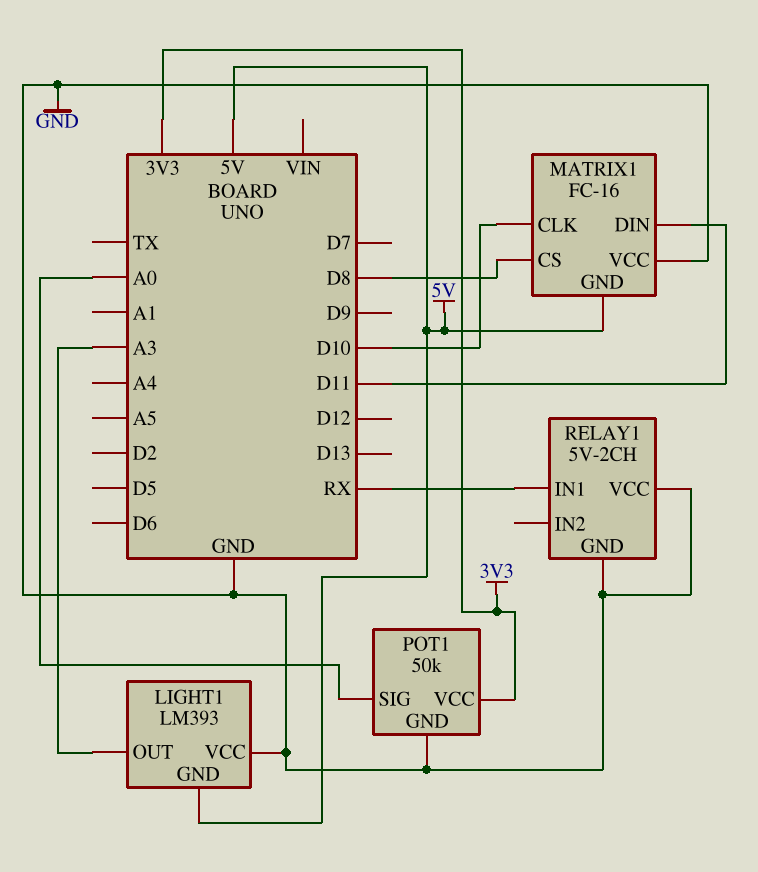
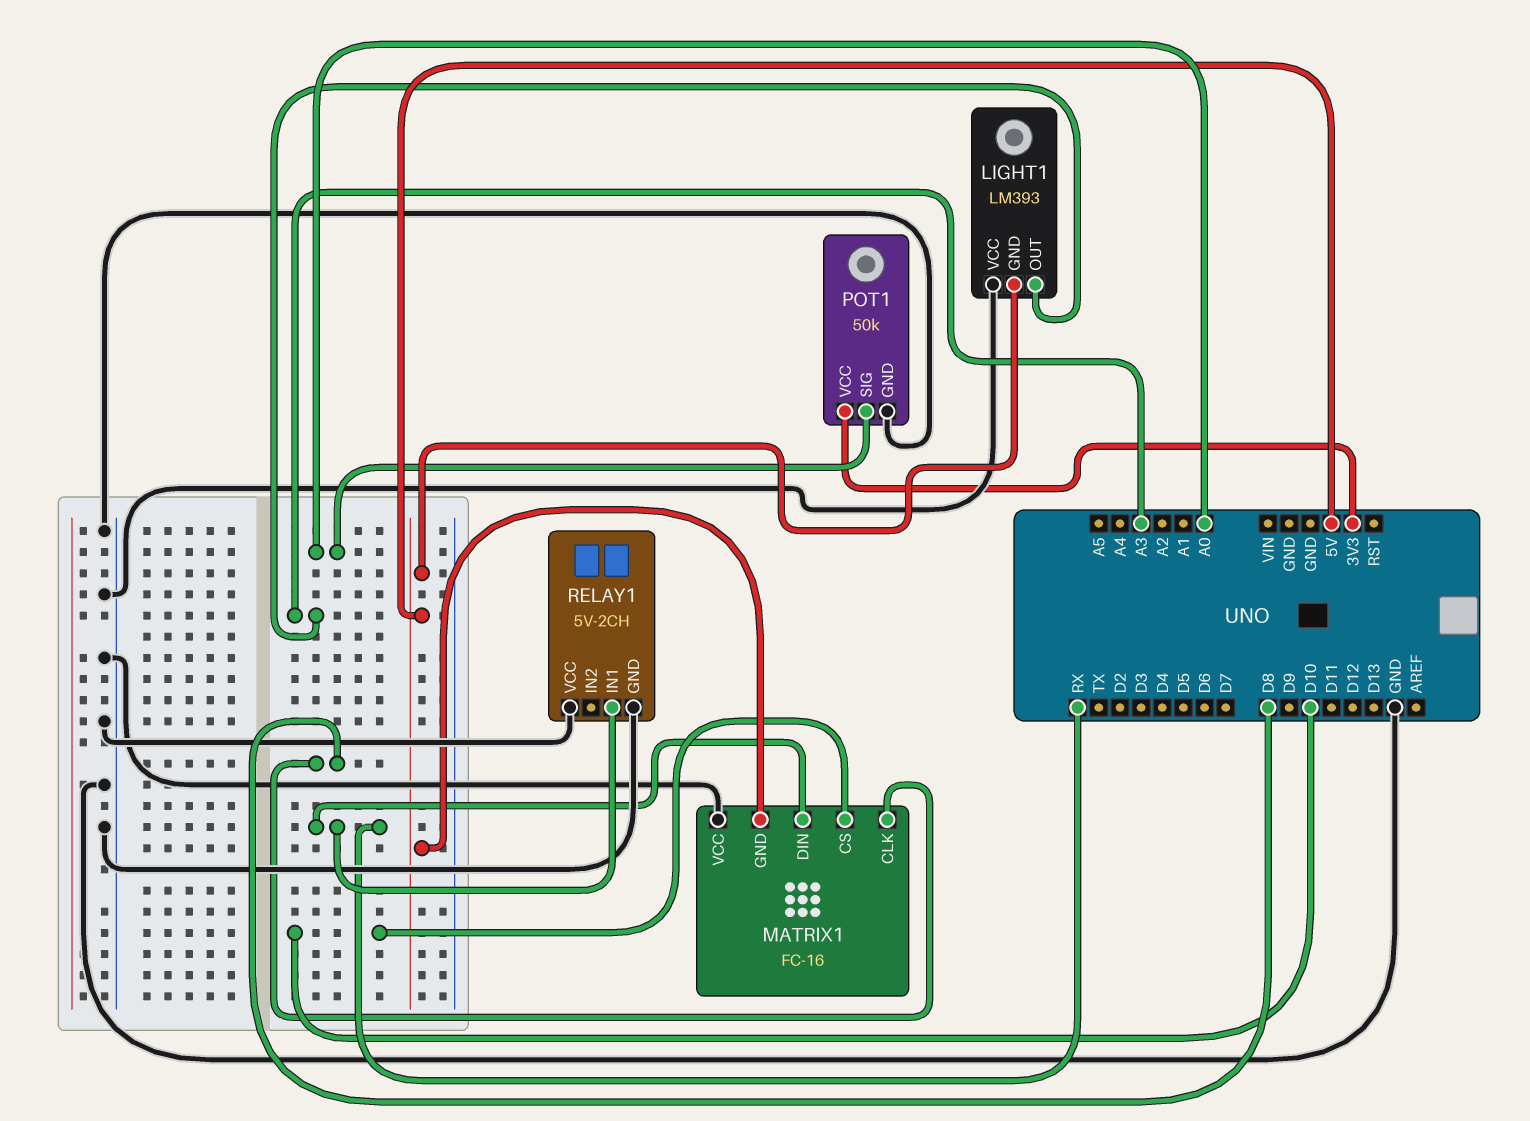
MATRIX1 pin CLK: D10 -> D8
MATRIX1 pin CS: D8 -> D10
MATRIX1 pin DIN: D11 -> RX

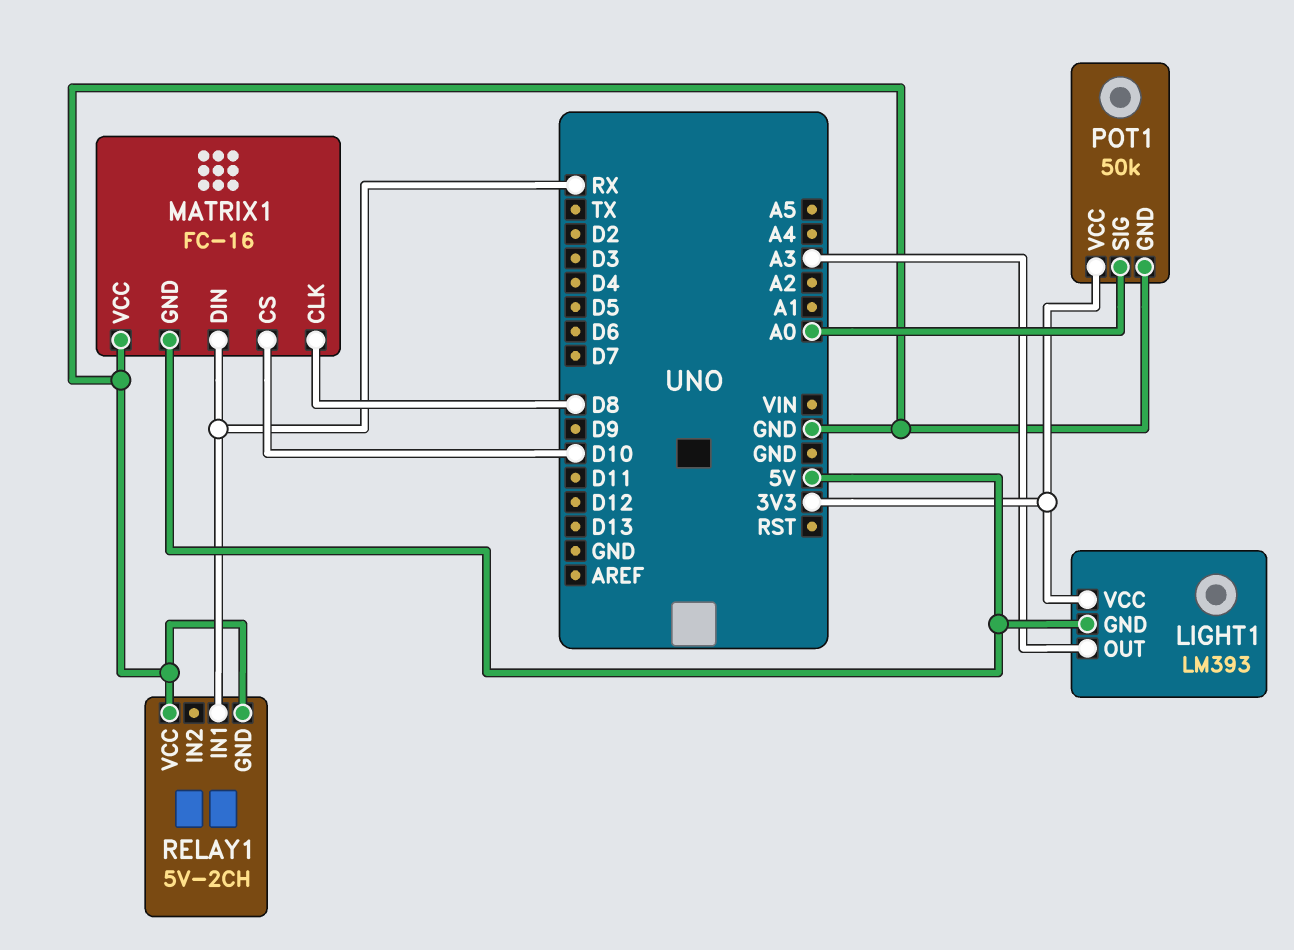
LIGHT1 pin VCC: GND -> 3V3

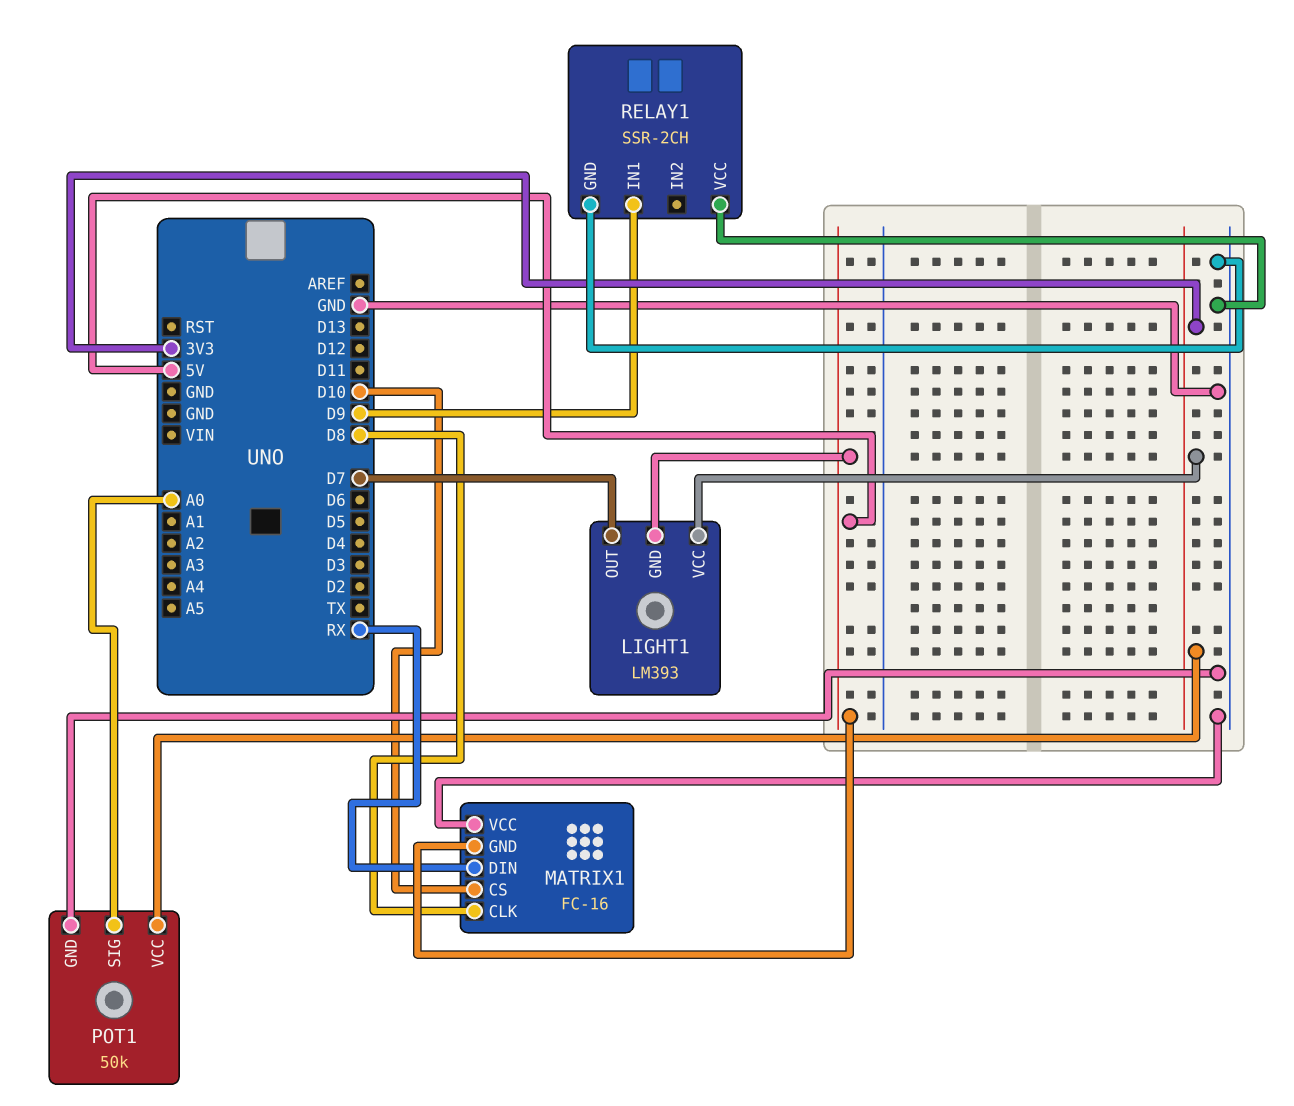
LIGHT1 pin OUT: A3 -> D7
RELAY1: 5V-2CH -> SSR-2CH
RELAY1 pin IN1: RX -> D9

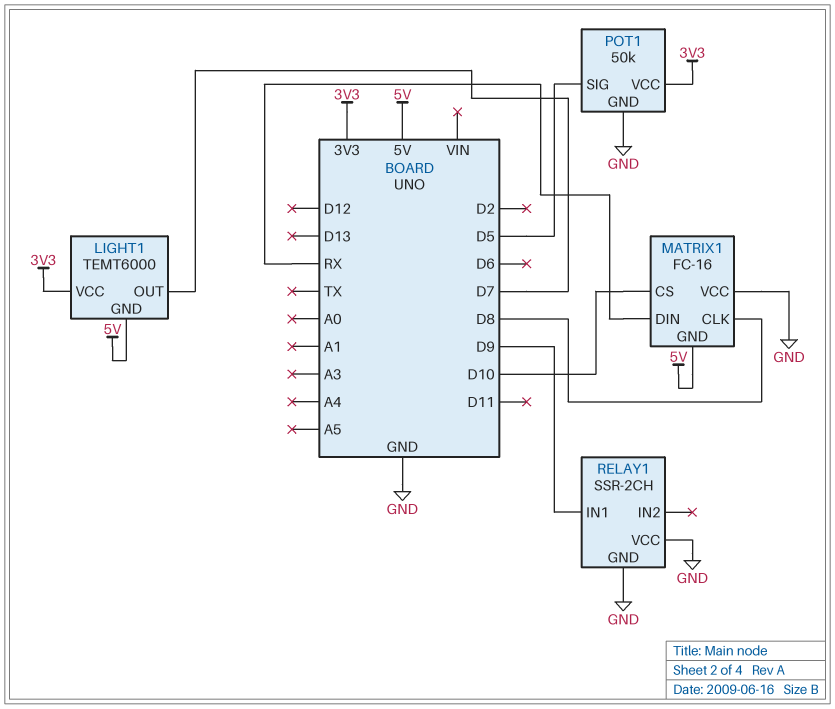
LIGHT1: LM393 -> TEMT6000
POT1 pin SIG: A0 -> D5

